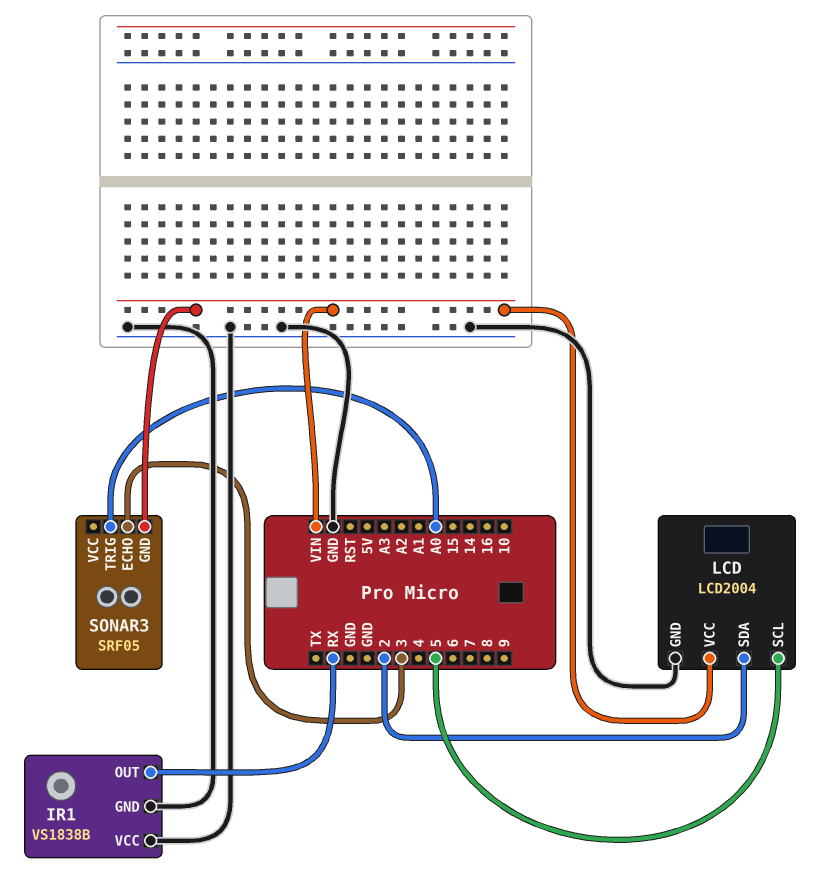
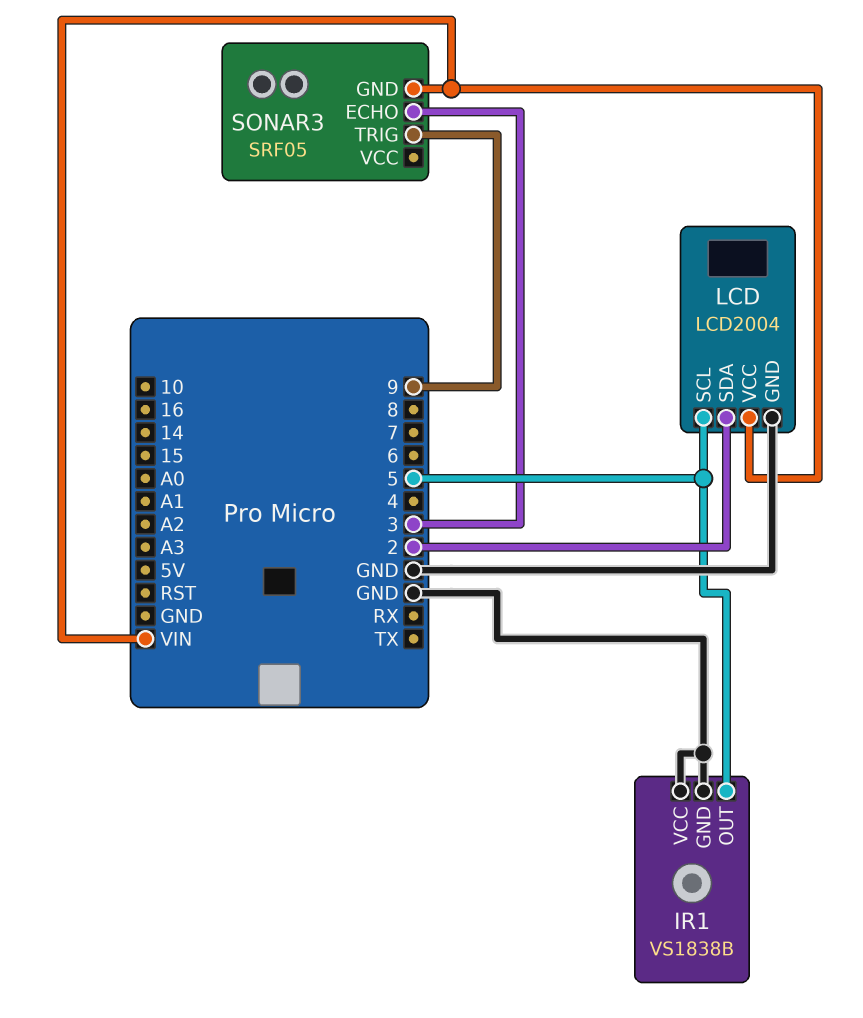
IR1 pin OUT: RX -> 5
SONAR3 pin TRIG: A0 -> 9

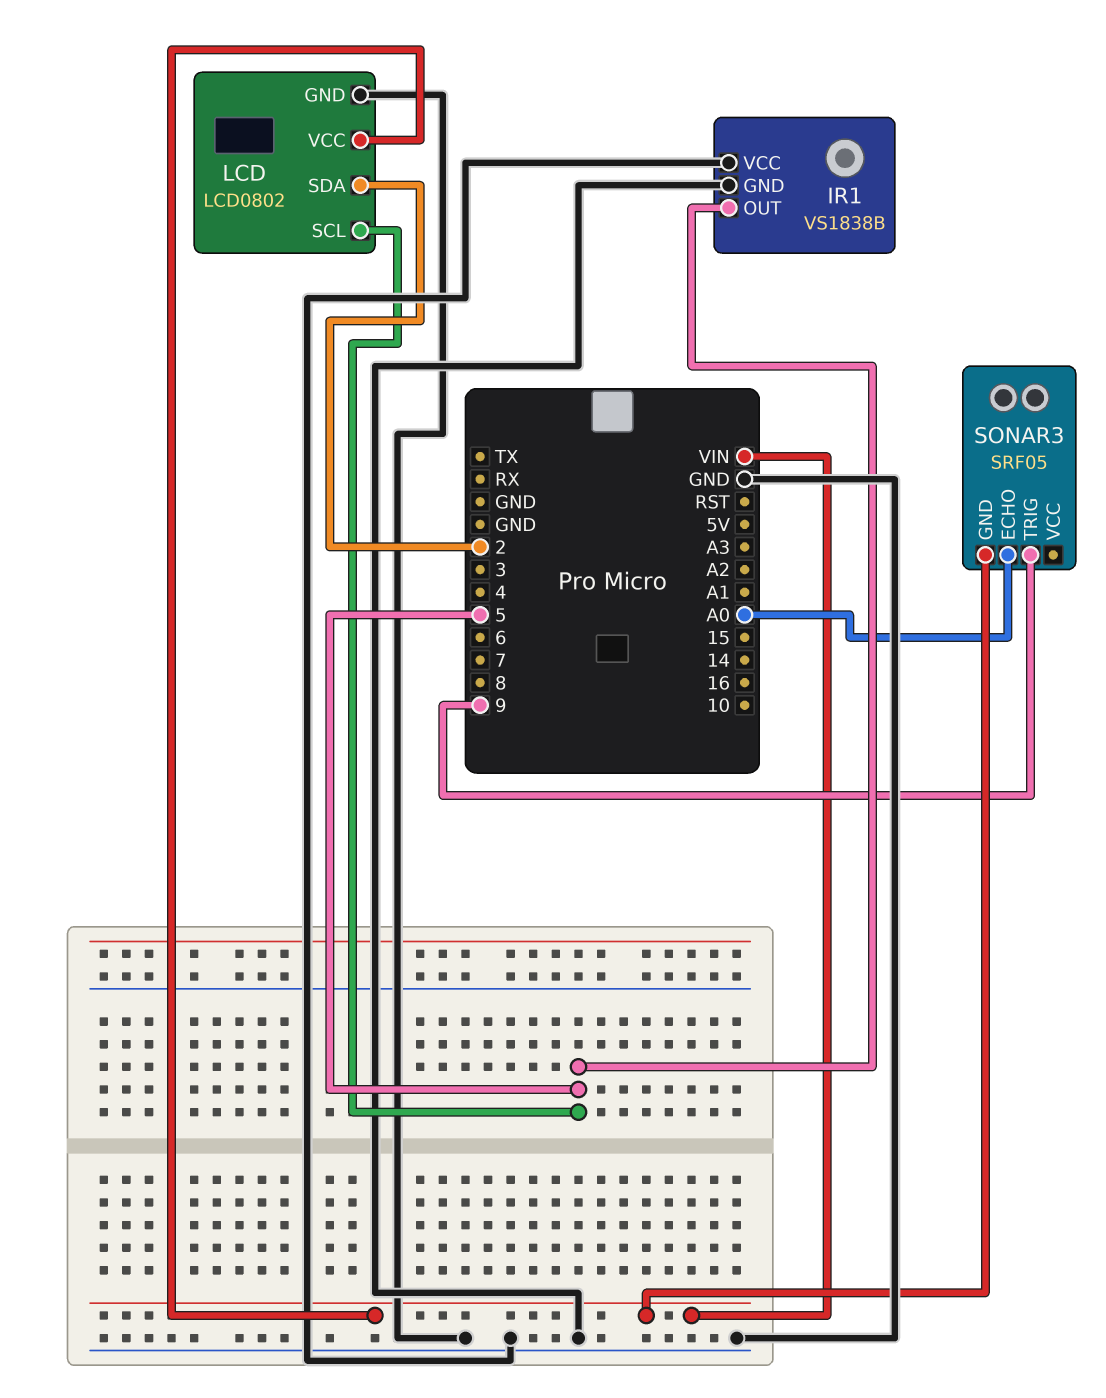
LCD: LCD2004 -> LCD0802
SONAR3 pin ECHO: 3 -> A0

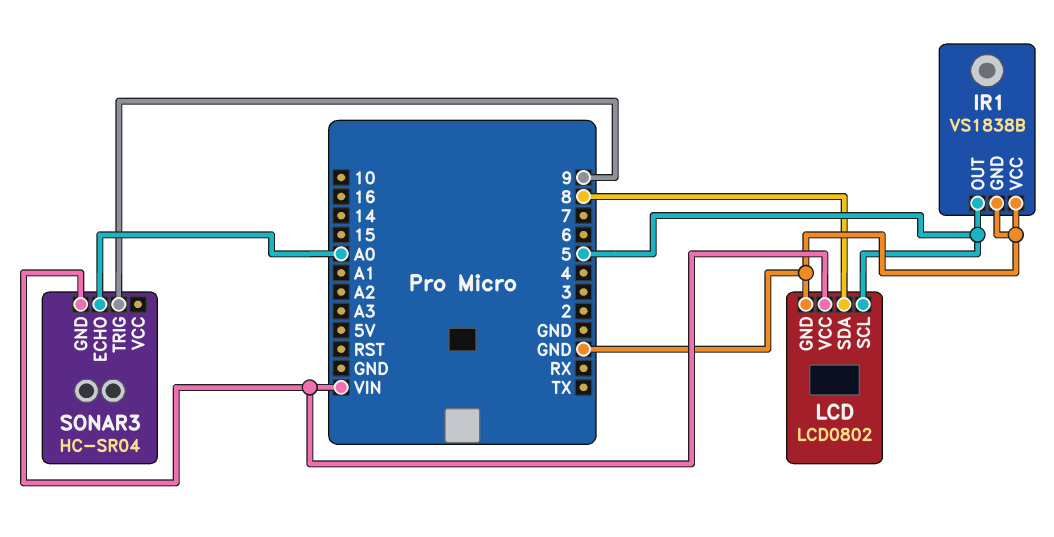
LCD pin SDA: 2 -> 8
SONAR3: SRF05 -> HC-SR04

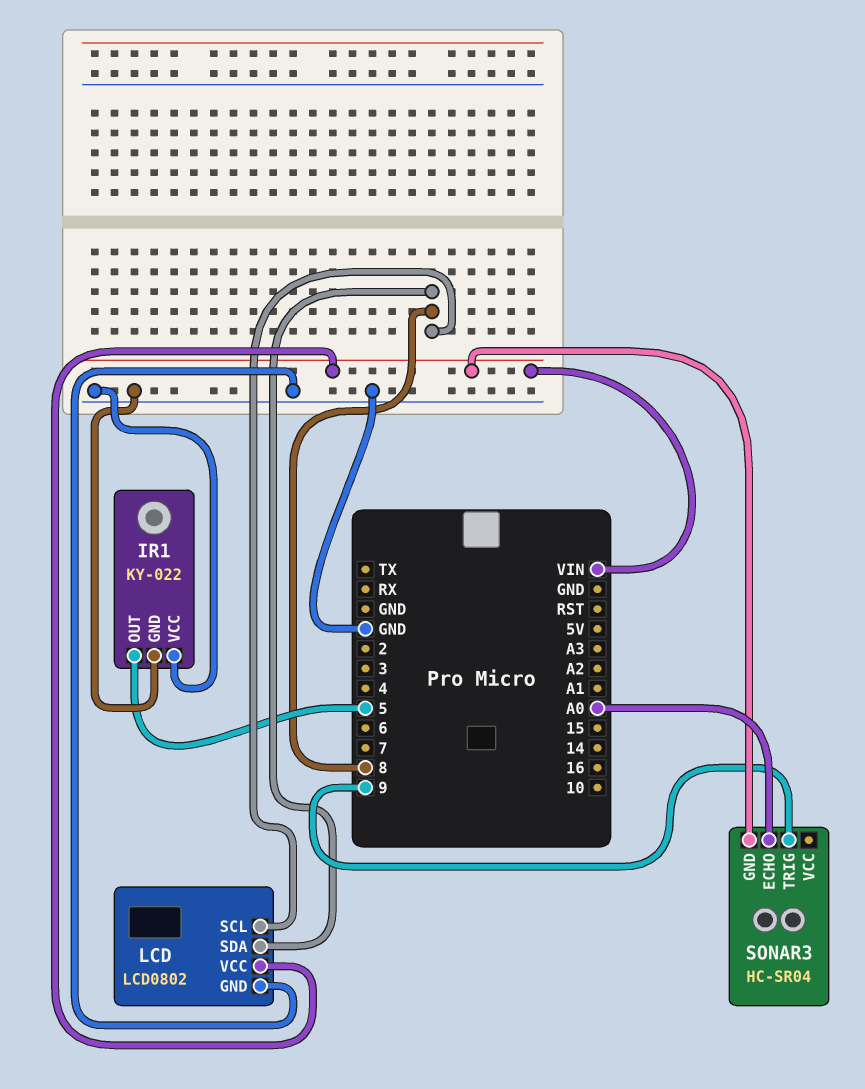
IR1: VS1838B -> KY-022
LCD pin SCL: 5 -> 8

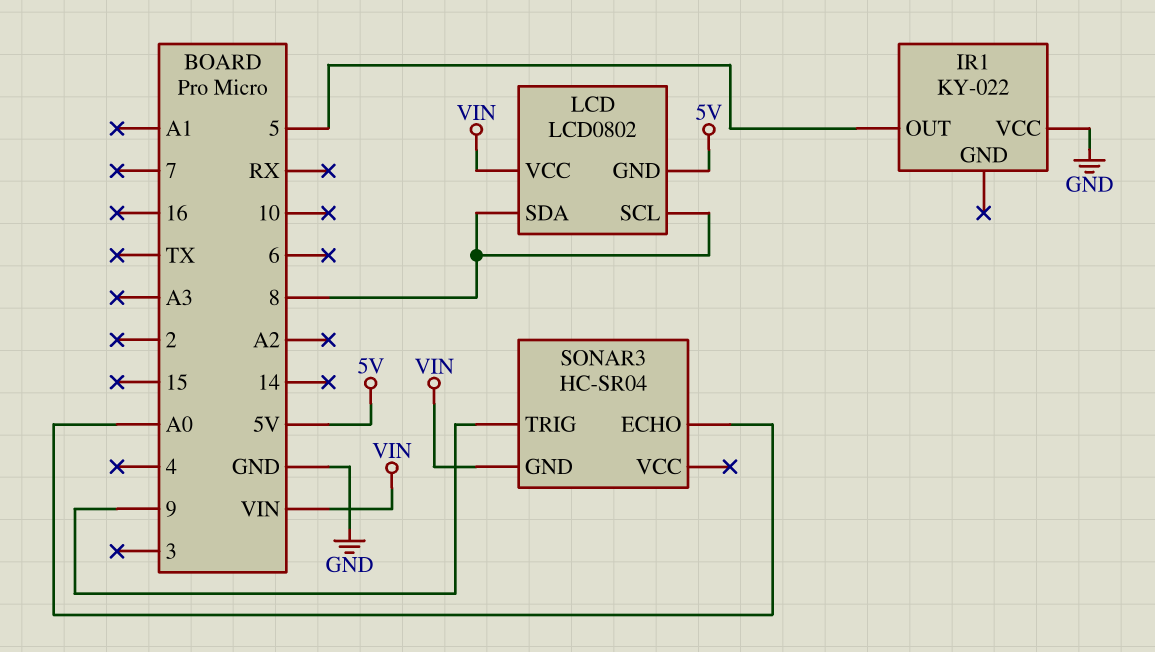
IR1 pin GND: GND -> none
LCD pin GND: GND -> 5V

